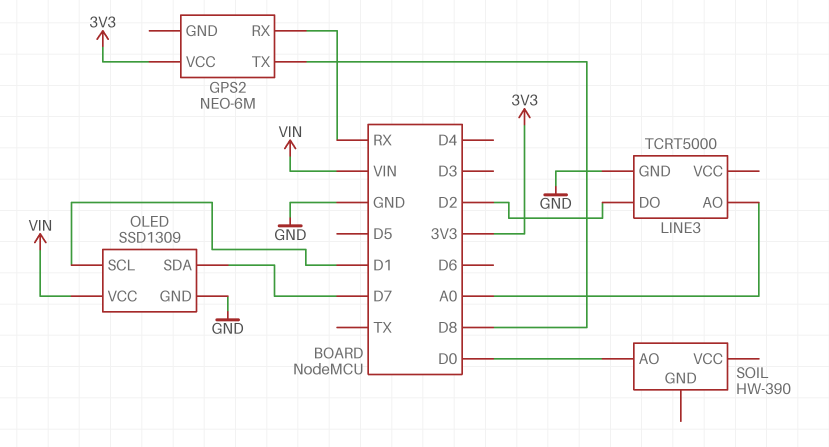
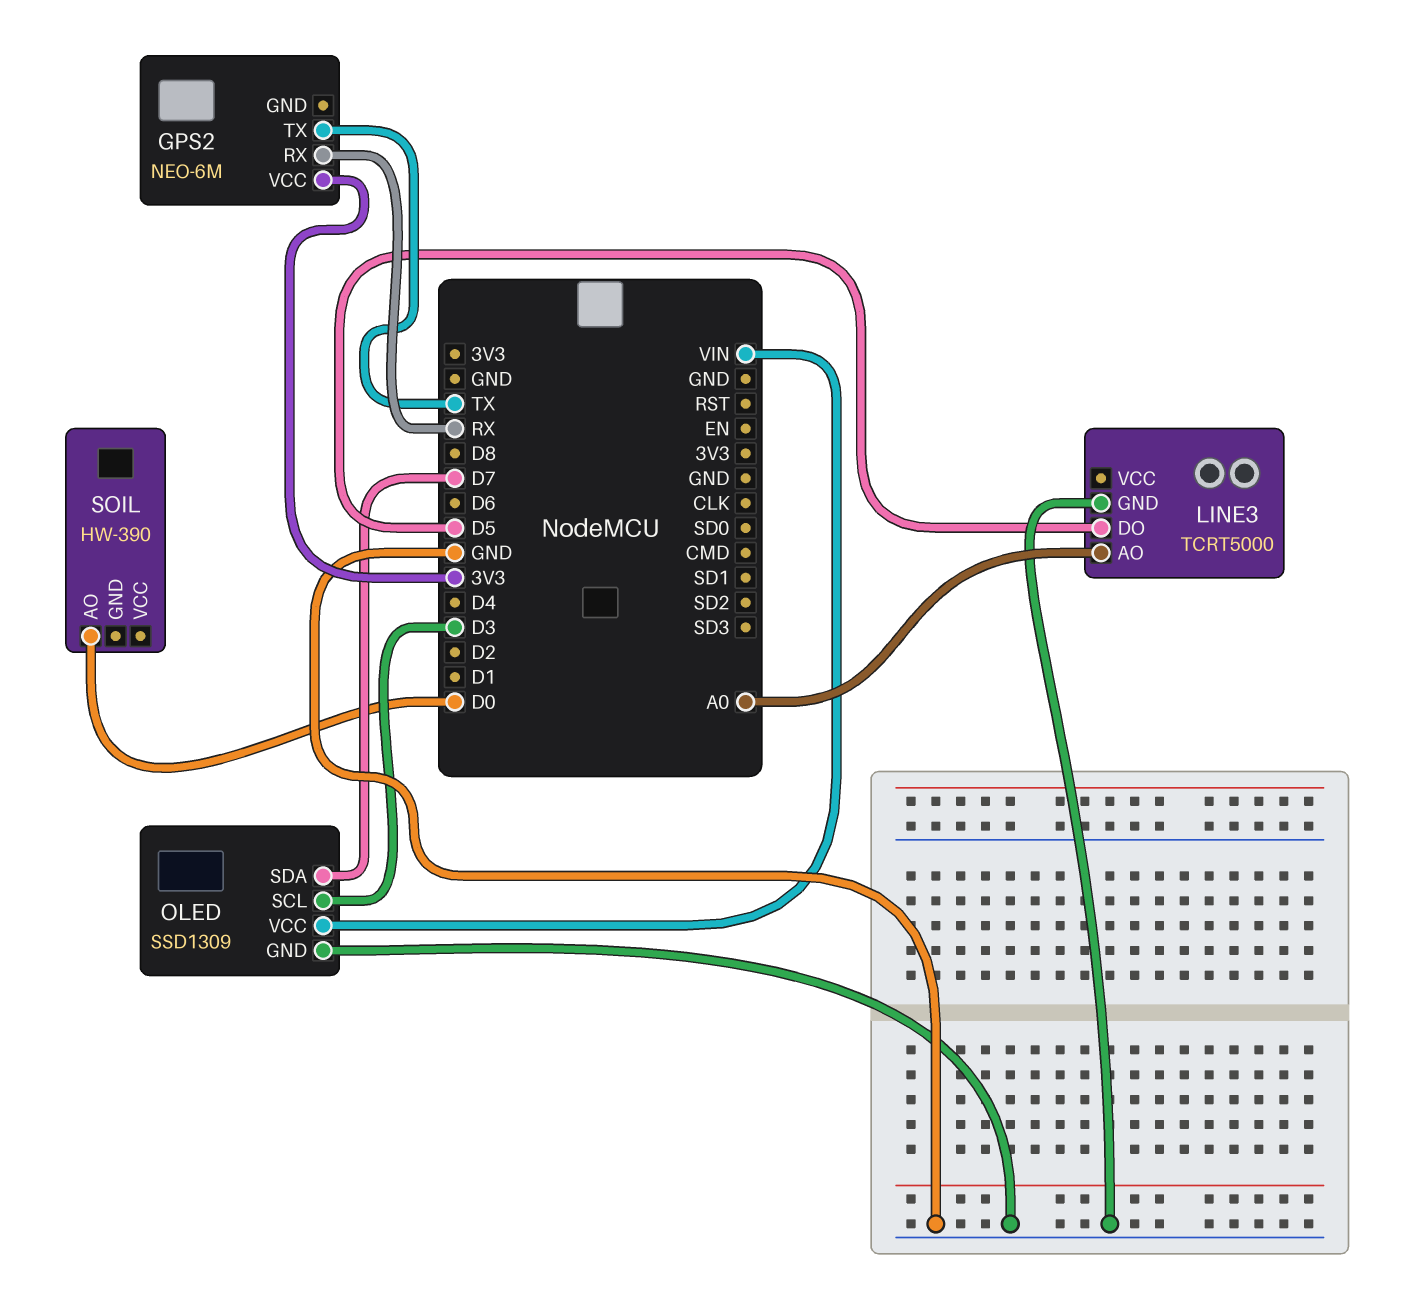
GPS2 pin TX: D8 -> TX
LINE3 pin DO: D2 -> D5
OLED pin SCL: D1 -> D3

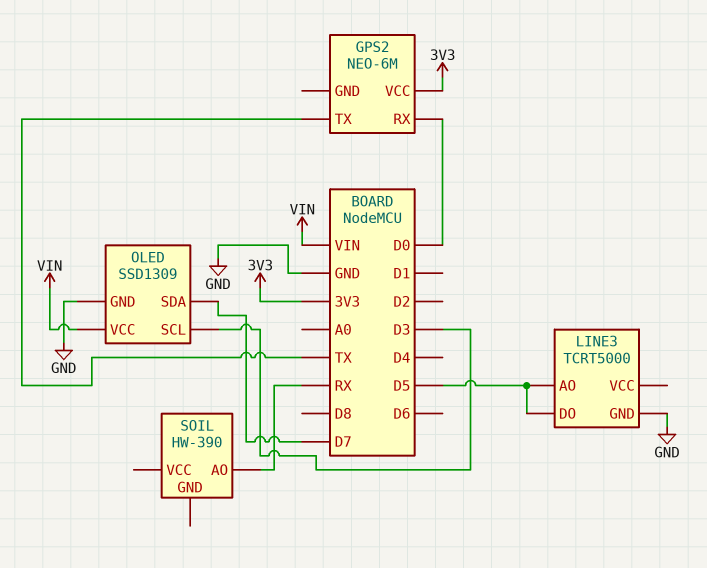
GPS2 pin RX: RX -> D0
LINE3 pin AO: A0 -> D5
SOIL pin AO: D0 -> RX

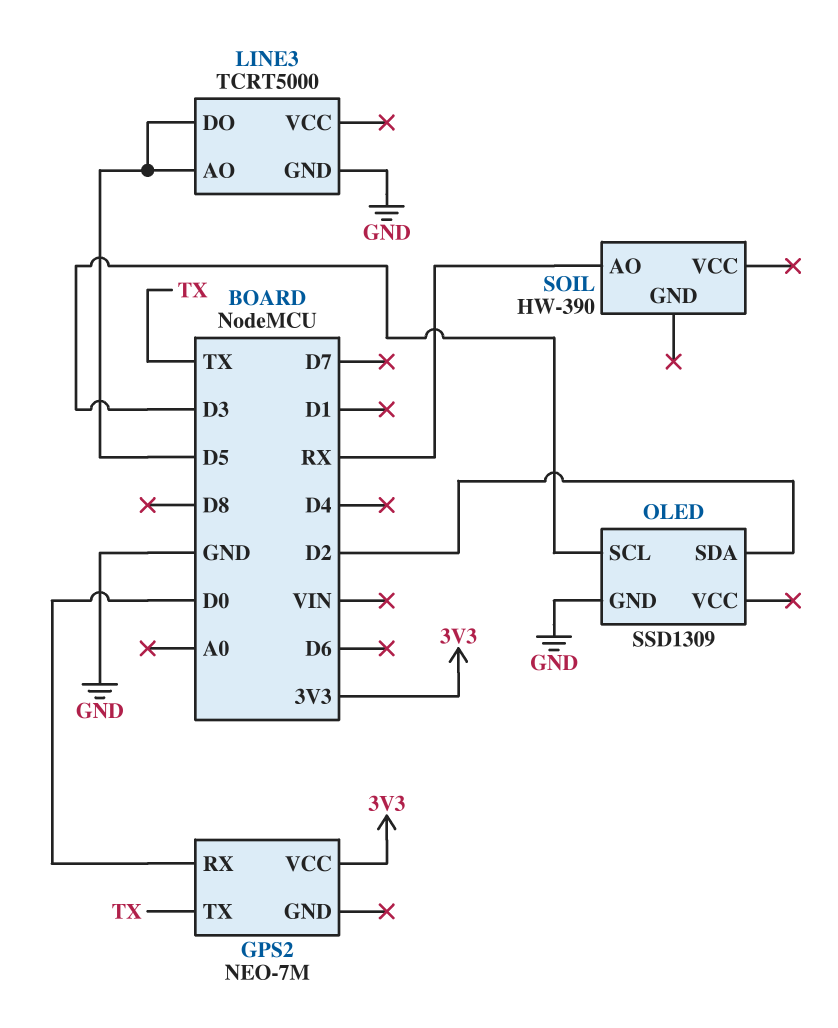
GPS2: NEO-6M -> NEO-7M
OLED pin SDA: D7 -> D2
OLED pin VCC: VIN -> none

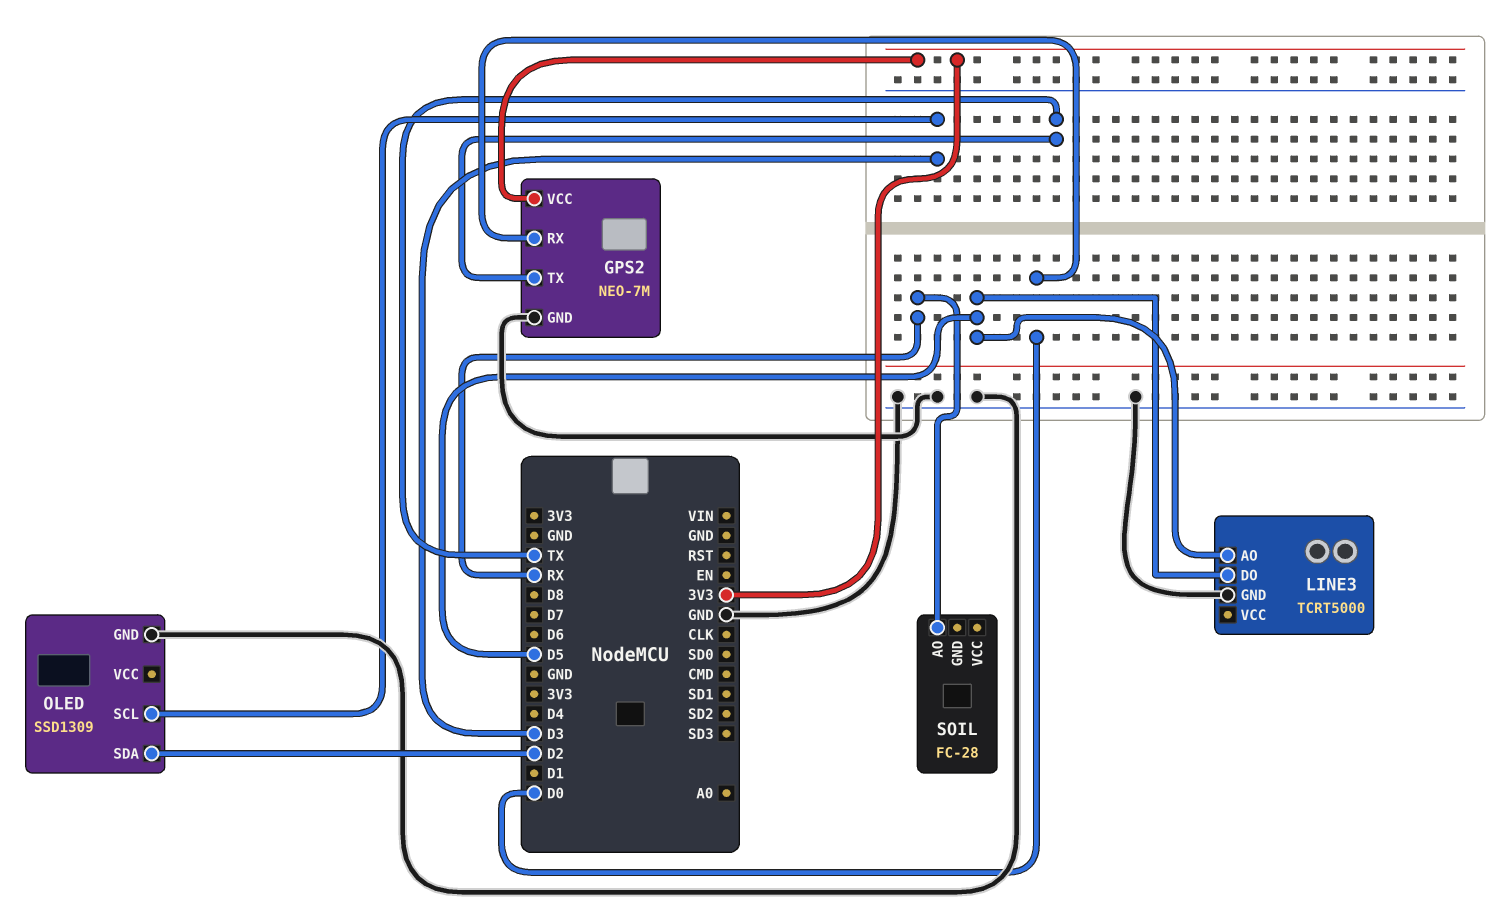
GPS2 pin GND: none -> GND
SOIL: HW-390 -> FC-28

